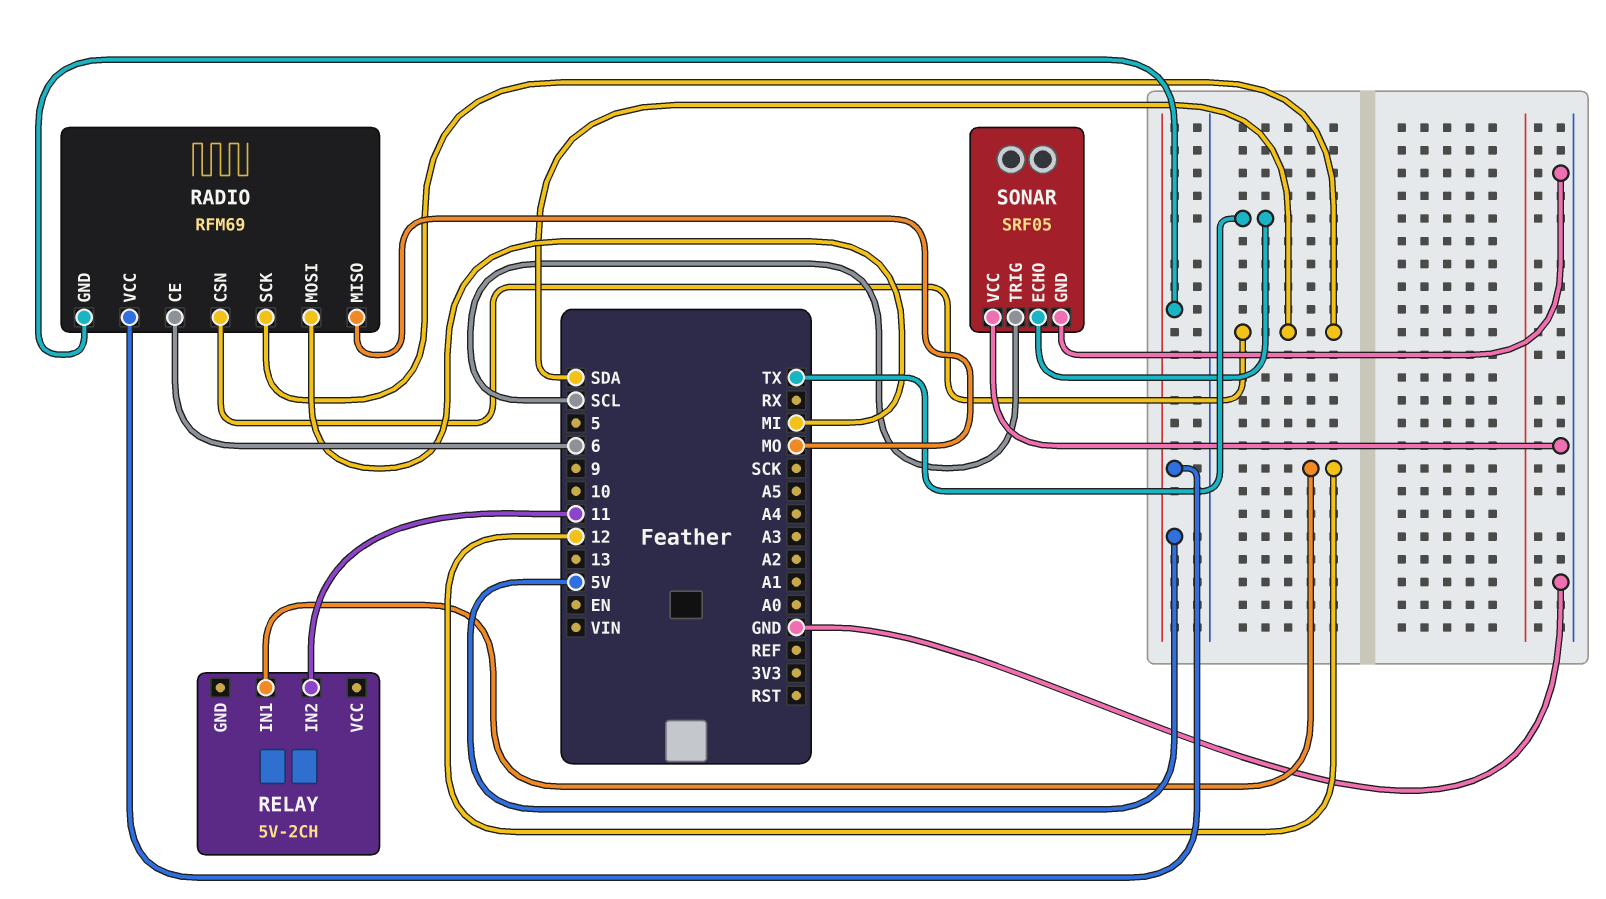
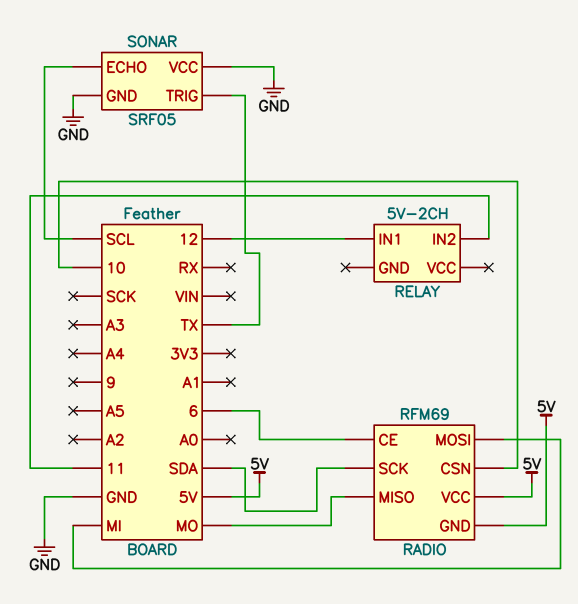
RADIO pin CSN: SDA -> 10
SONAR pin ECHO: TX -> SCL
SONAR pin TRIG: SCL -> TX

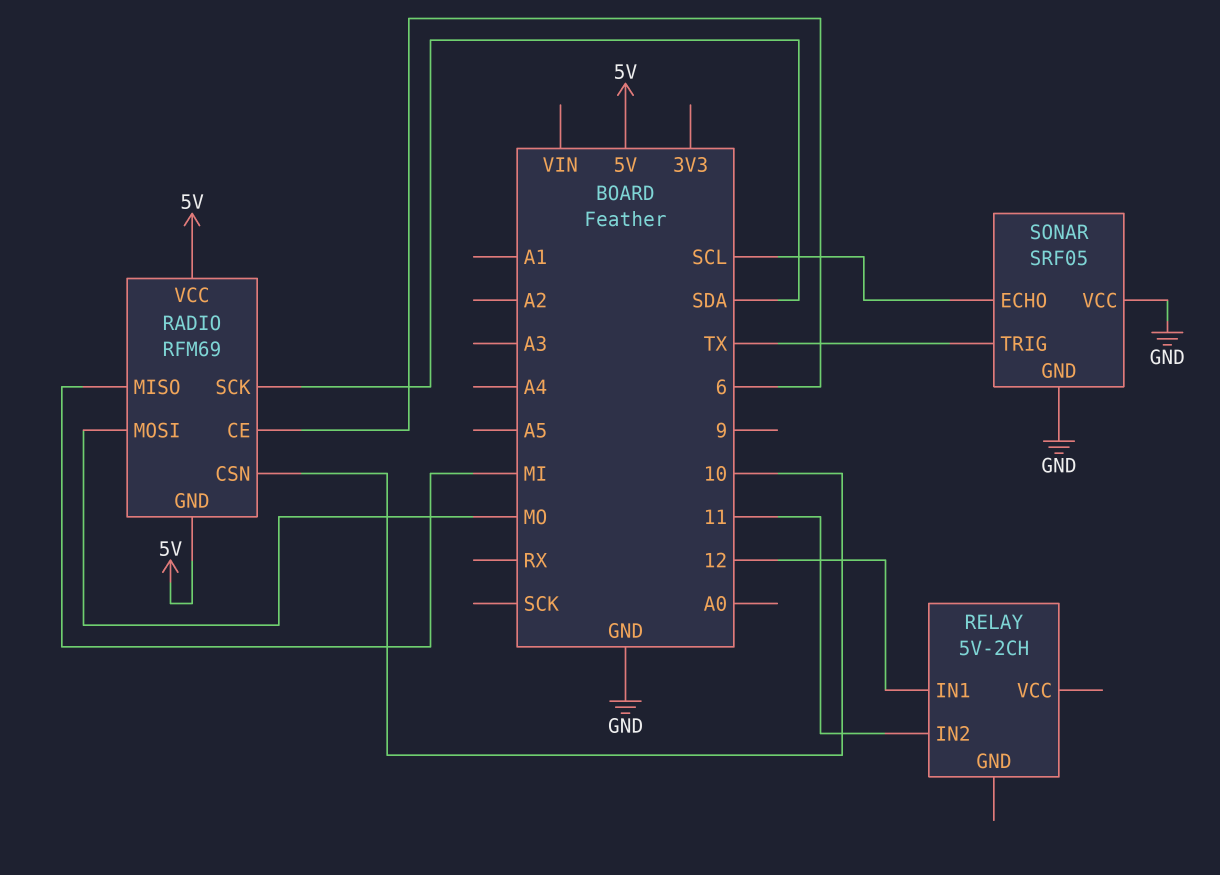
RADIO pin MISO: MO -> MI
RADIO pin MOSI: MI -> MO

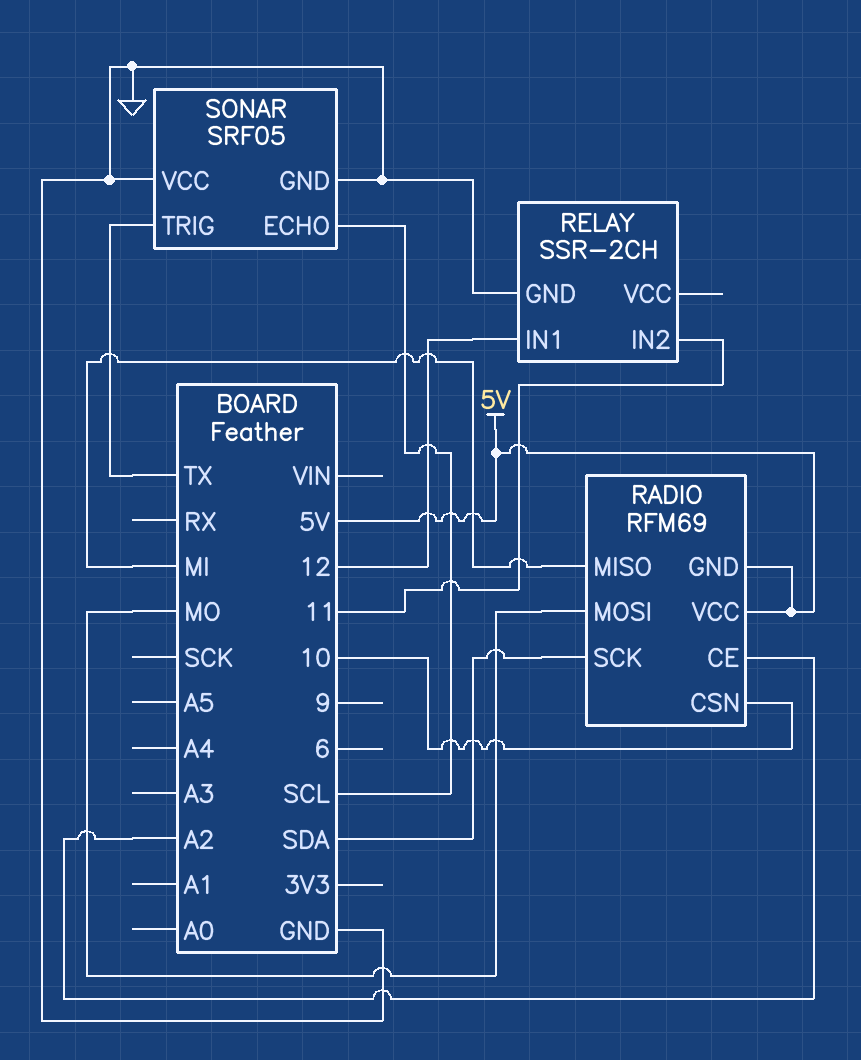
RADIO pin CE: 6 -> A2
RELAY: 5V-2CH -> SSR-2CH
RELAY pin GND: none -> GND

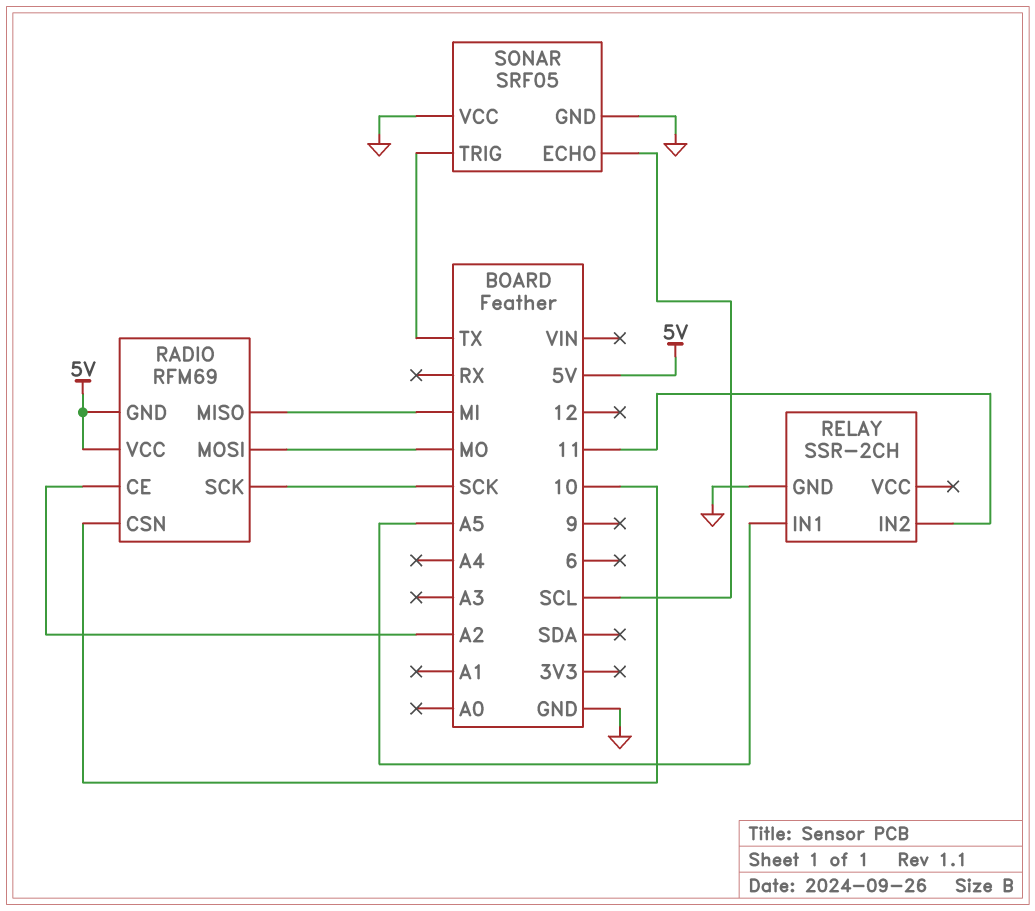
RADIO pin SCK: SDA -> SCK
RELAY pin IN1: 12 -> A5

